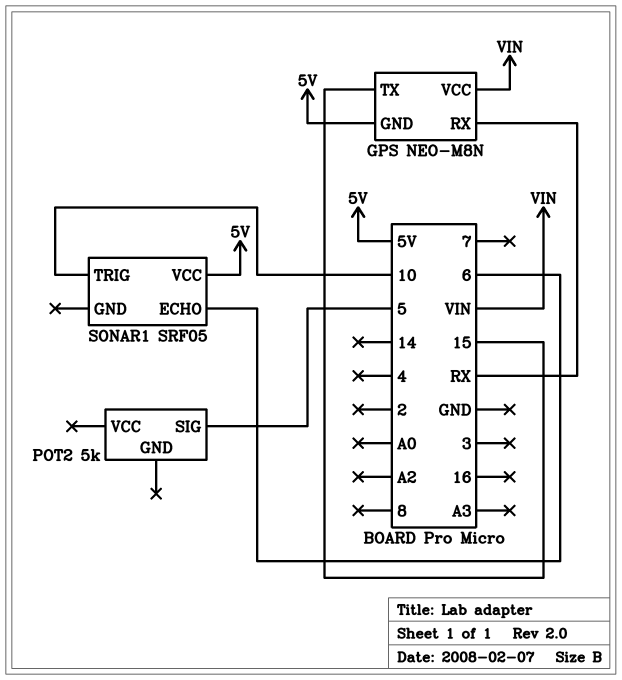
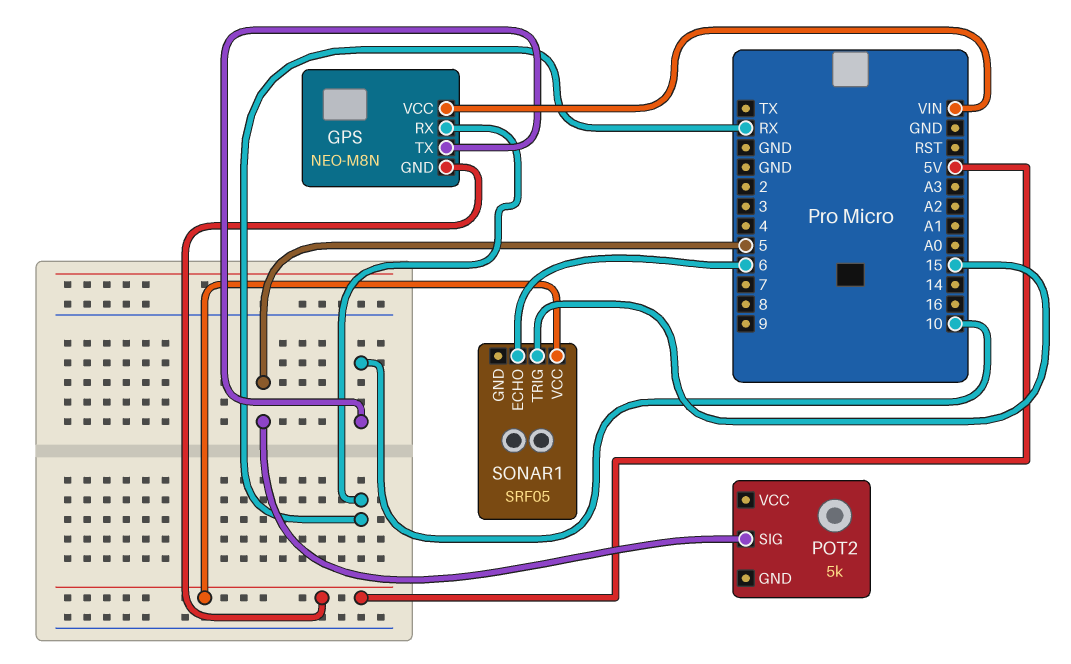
GPS pin TX: 15 -> 10
SONAR1 pin TRIG: 10 -> 15

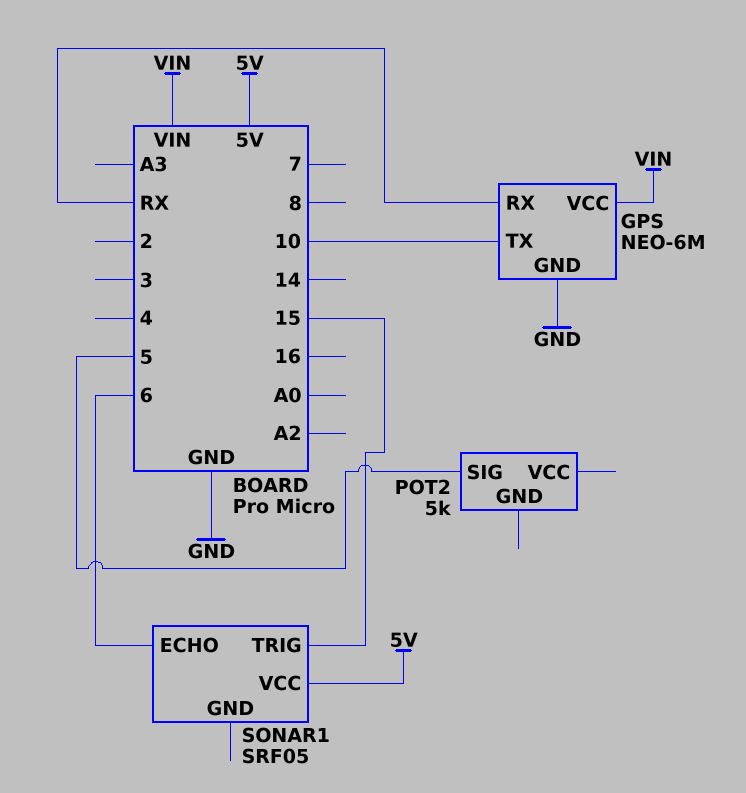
GPS: NEO-M8N -> NEO-6M
GPS pin GND: 5V -> GND

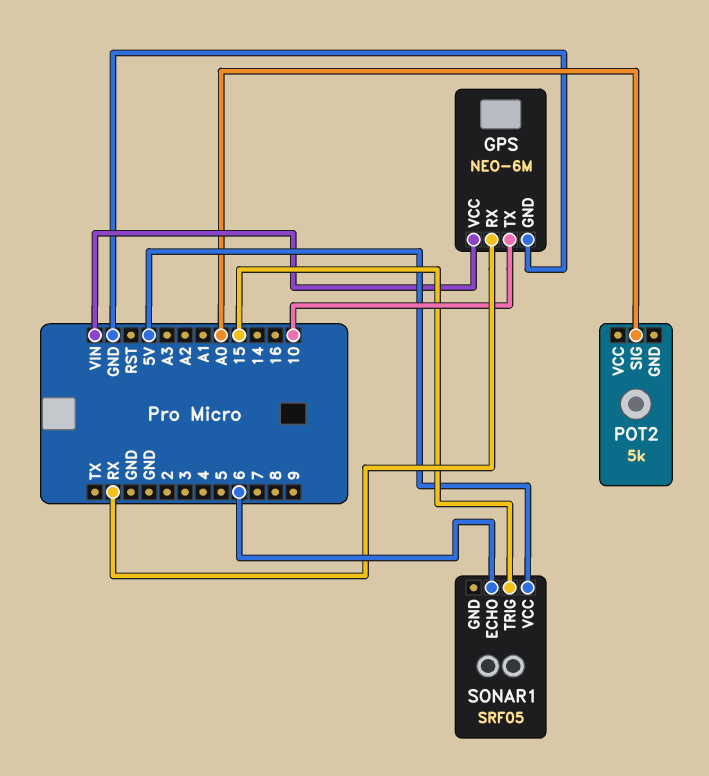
POT2 pin SIG: 5 -> A0

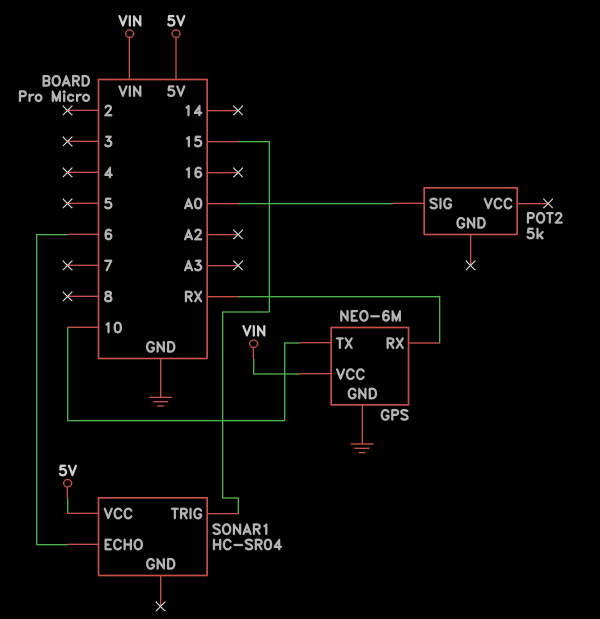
SONAR1: SRF05 -> HC-SR04

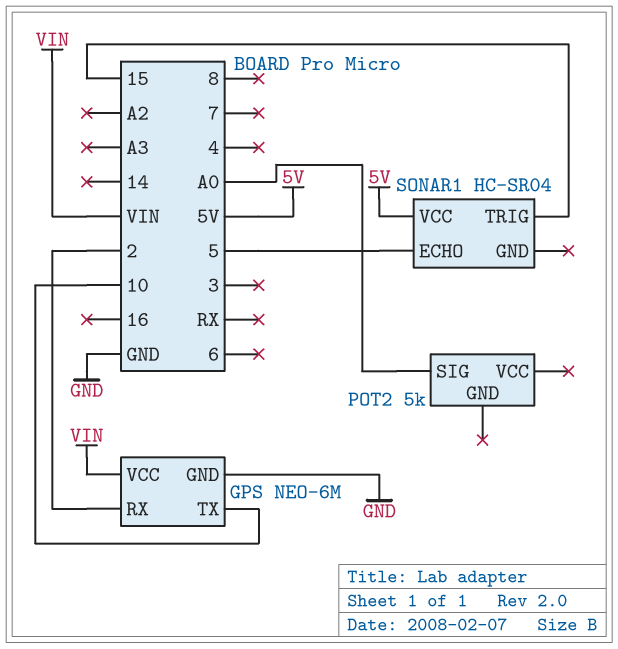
GPS pin RX: RX -> 2
SONAR1 pin ECHO: 6 -> 5

